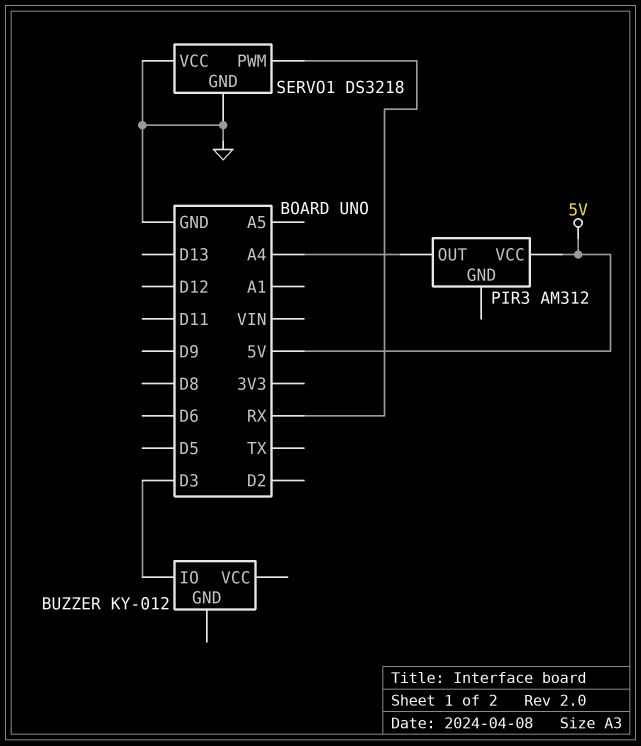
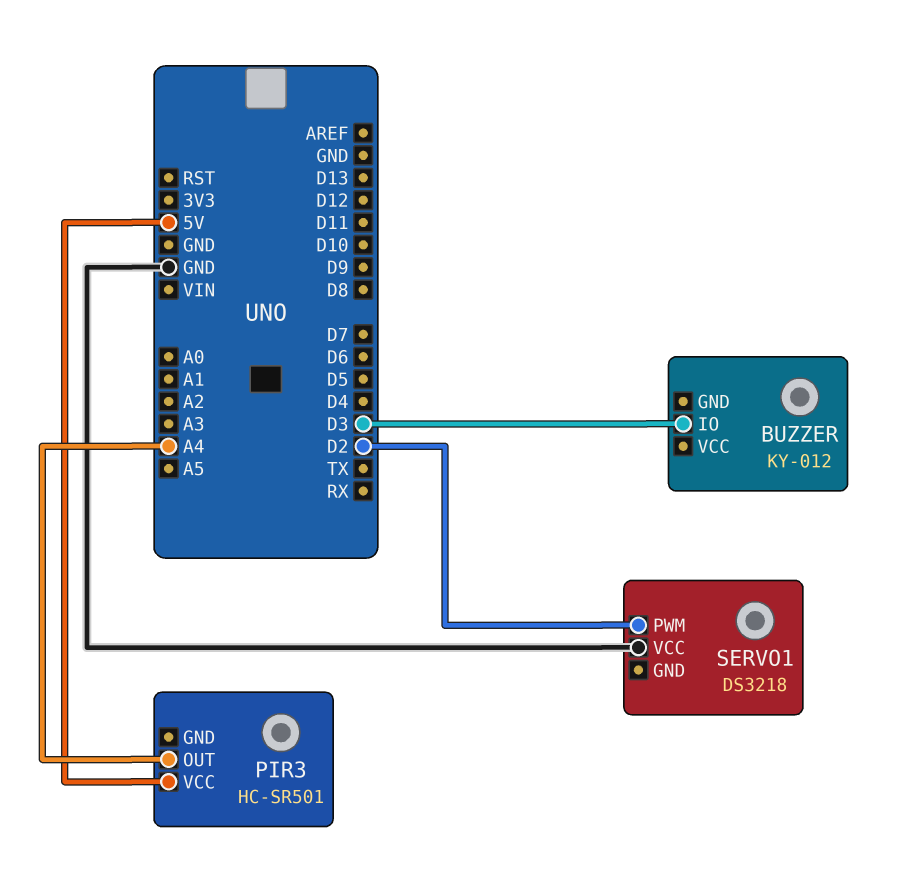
PIR3: AM312 -> HC-SR501
SERVO1 pin GND: GND -> none
SERVO1 pin PWM: RX -> D2

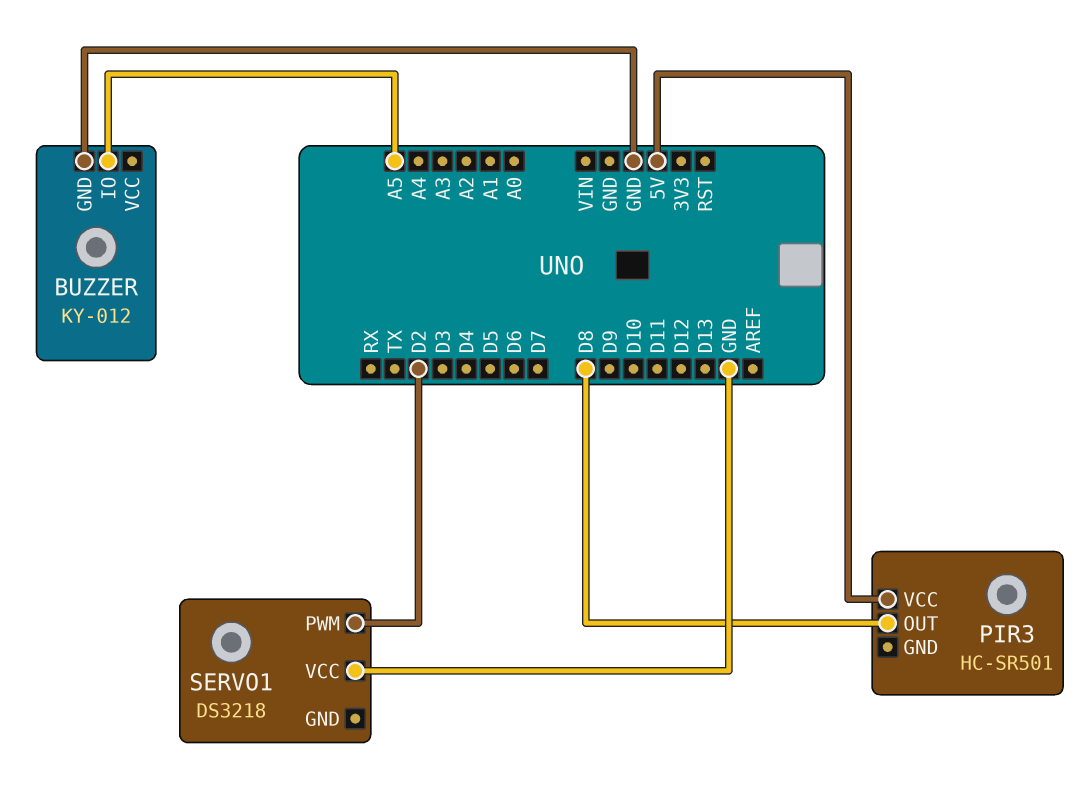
BUZZER pin GND: none -> GND
BUZZER pin IO: D3 -> A5
PIR3 pin OUT: A4 -> D8

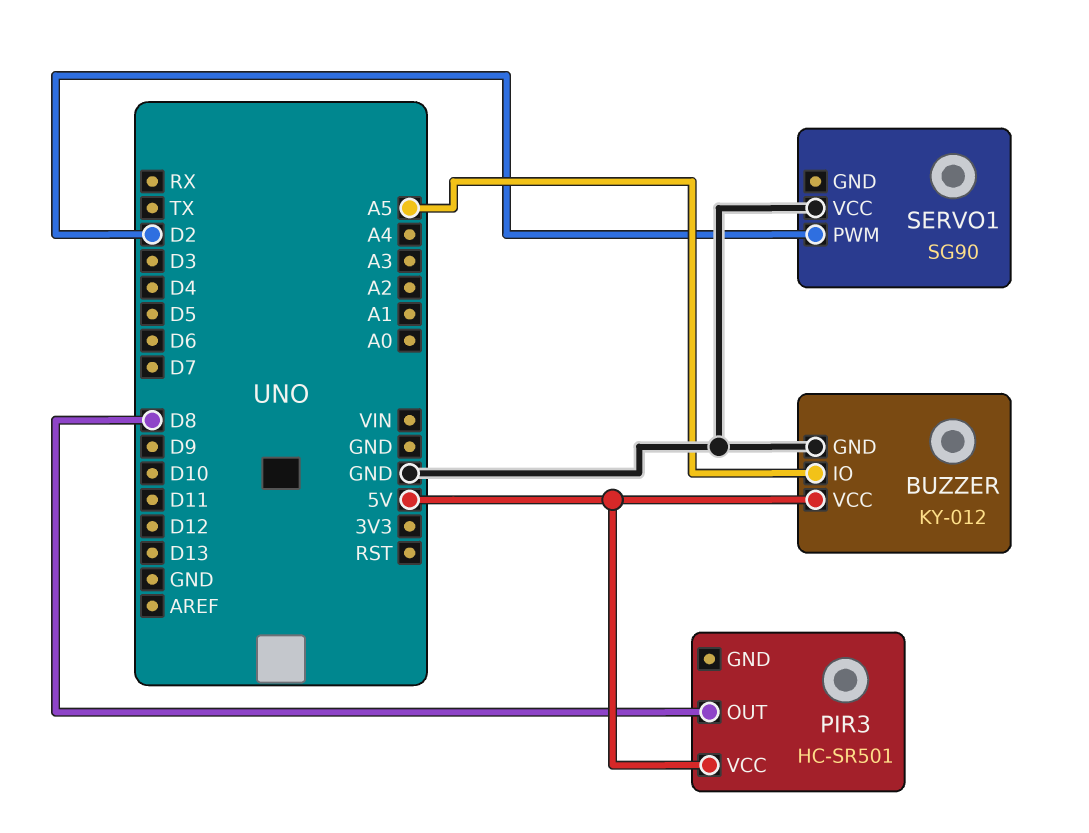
BUZZER pin VCC: none -> 5V
SERVO1: DS3218 -> SG90

